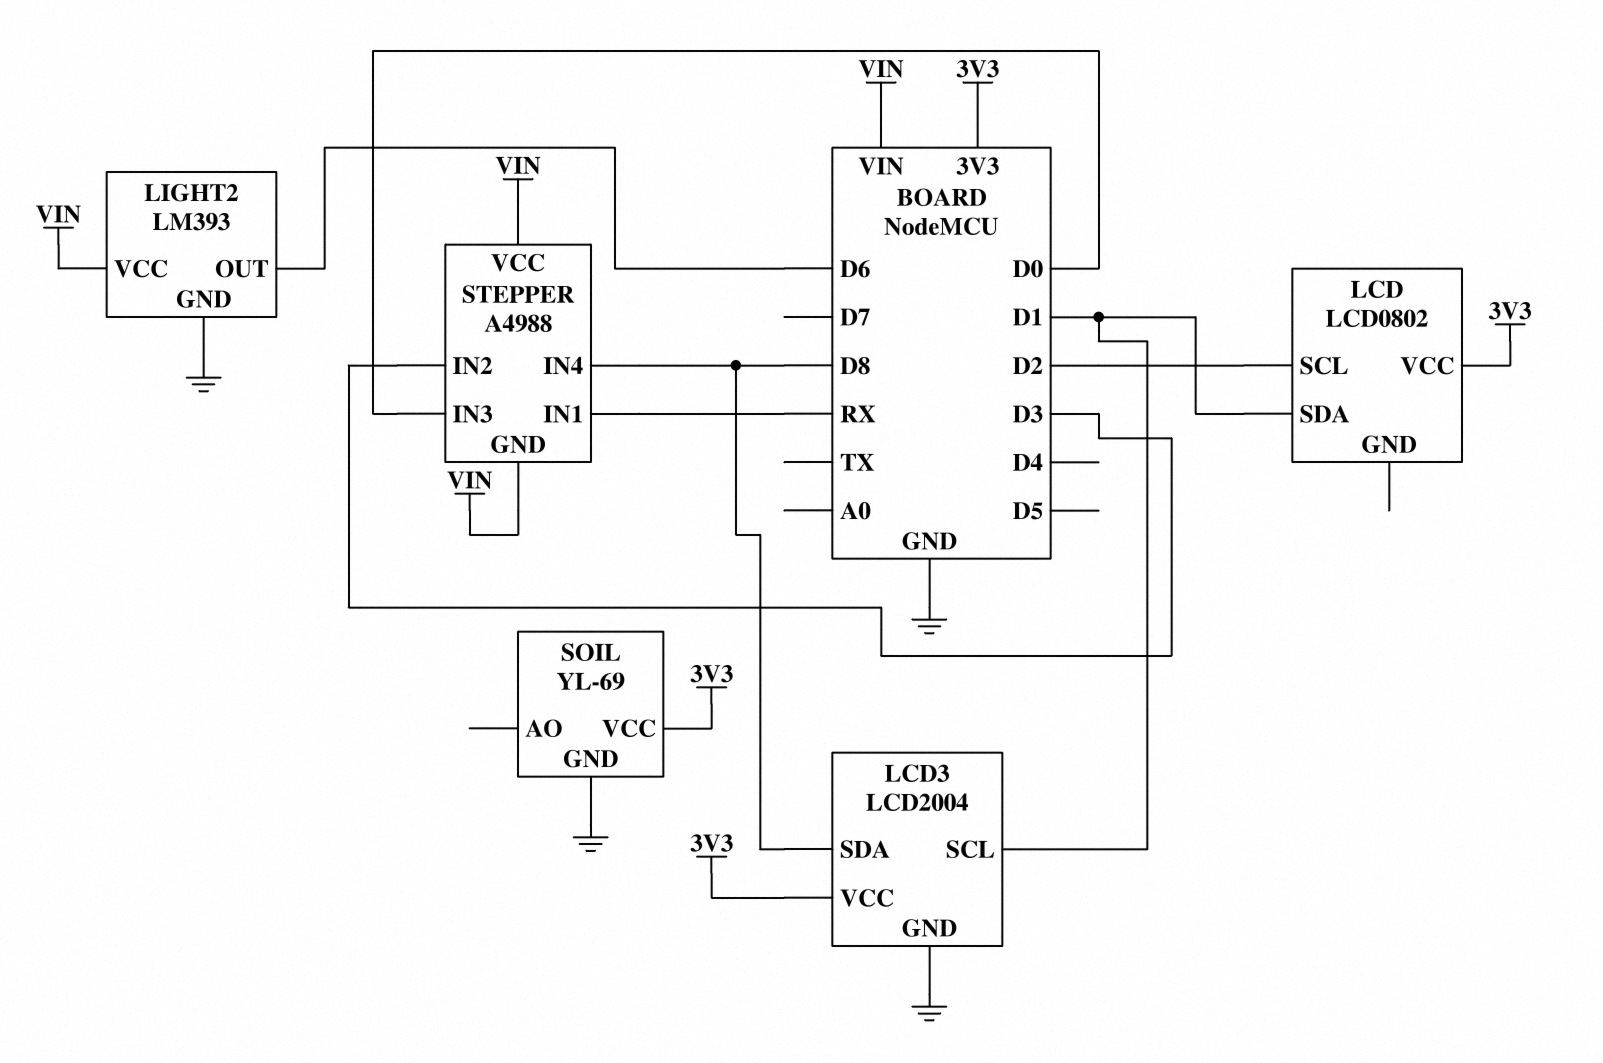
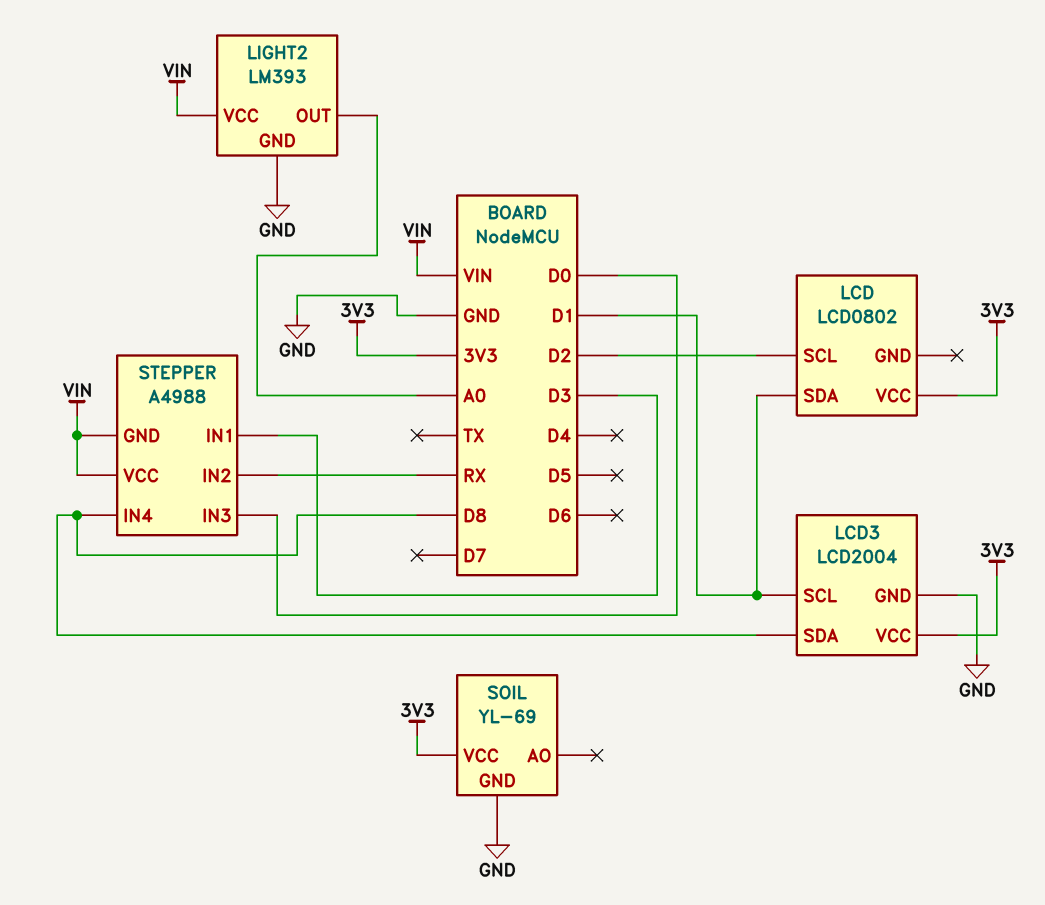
LIGHT2 pin OUT: D6 -> A0
STEPPER pin IN1: RX -> D3
STEPPER pin IN2: D3 -> RX

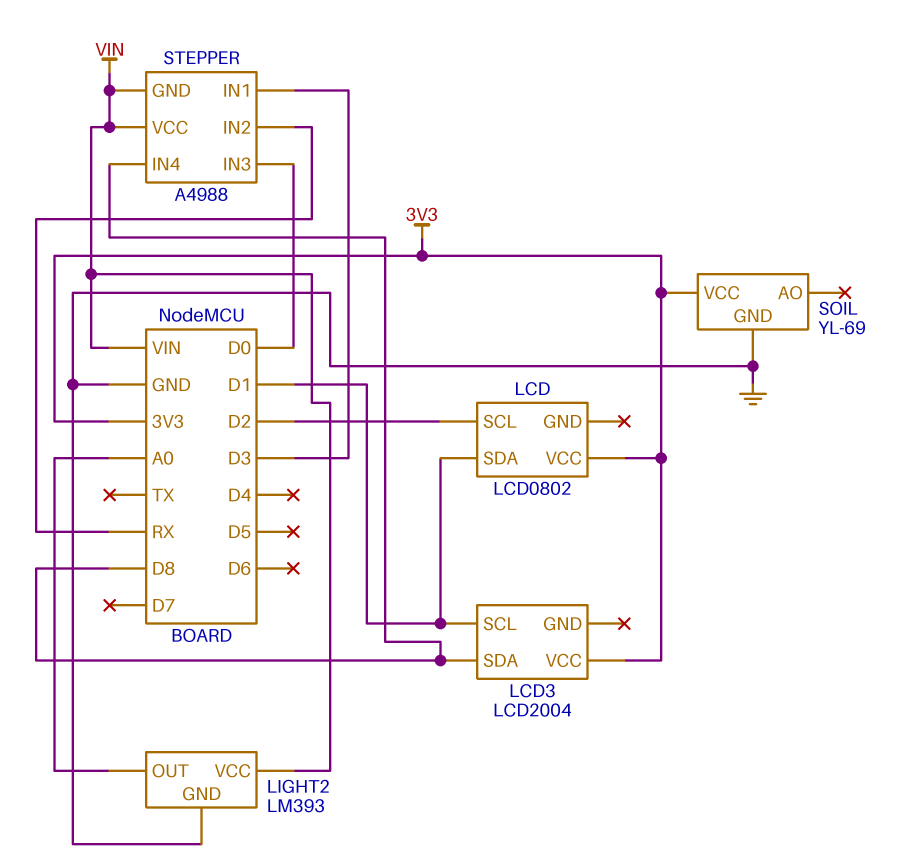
LCD3 pin GND: GND -> none

